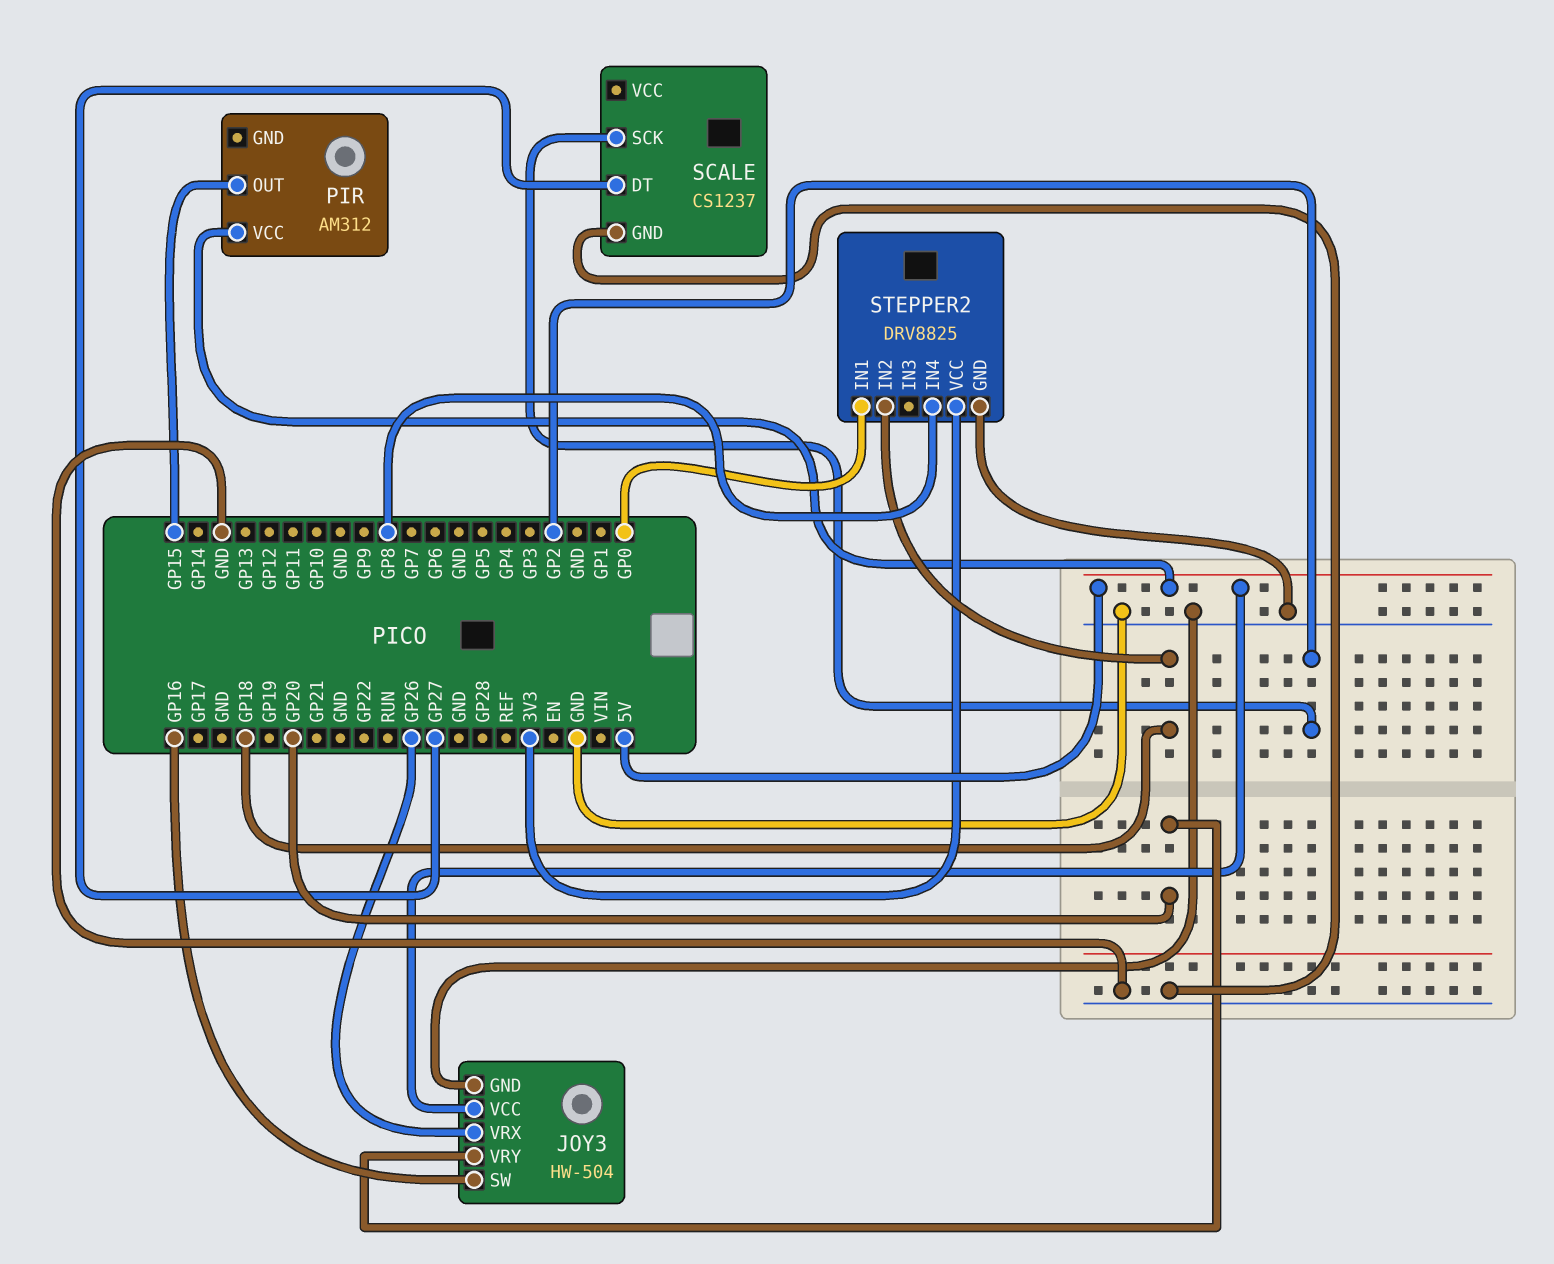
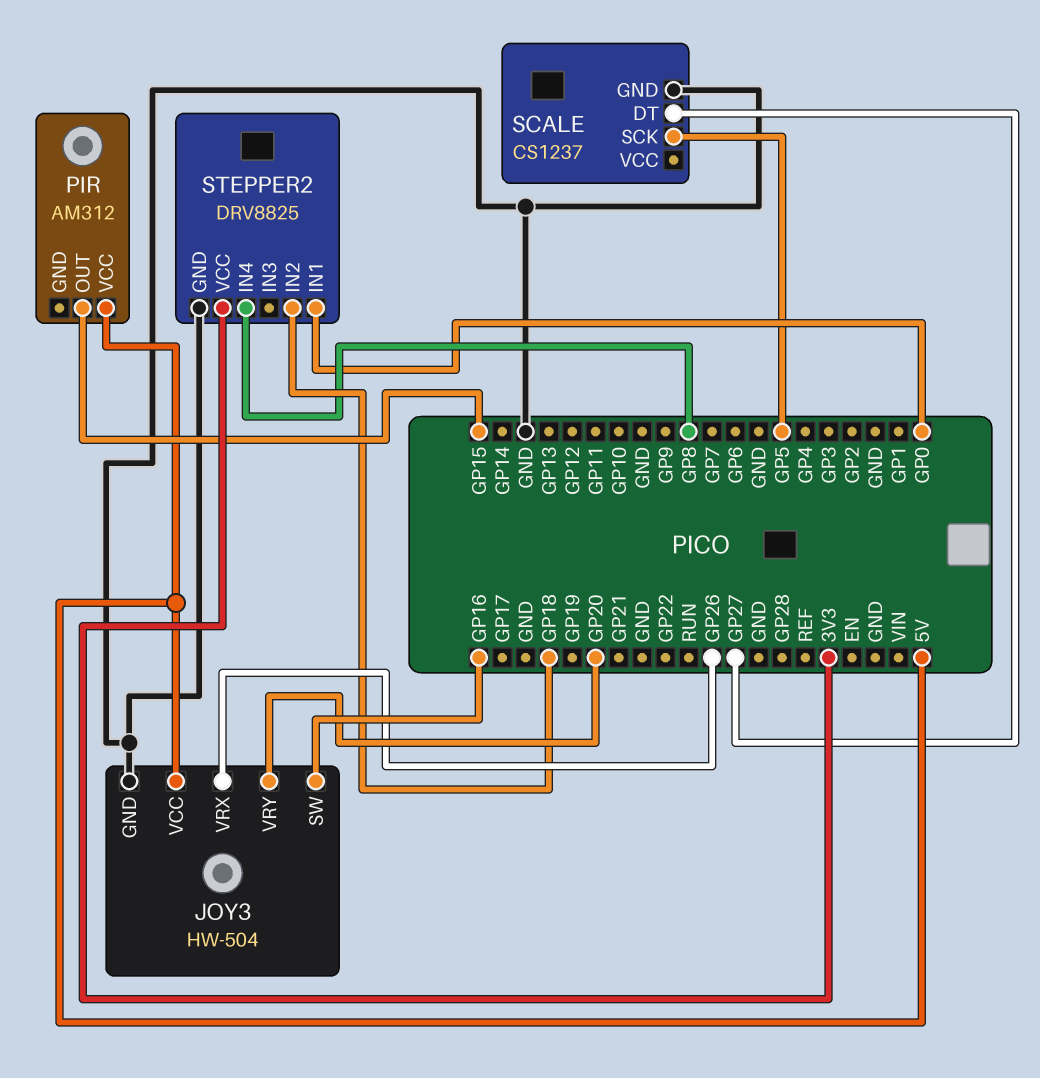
SCALE pin SCK: GP2 -> GP5

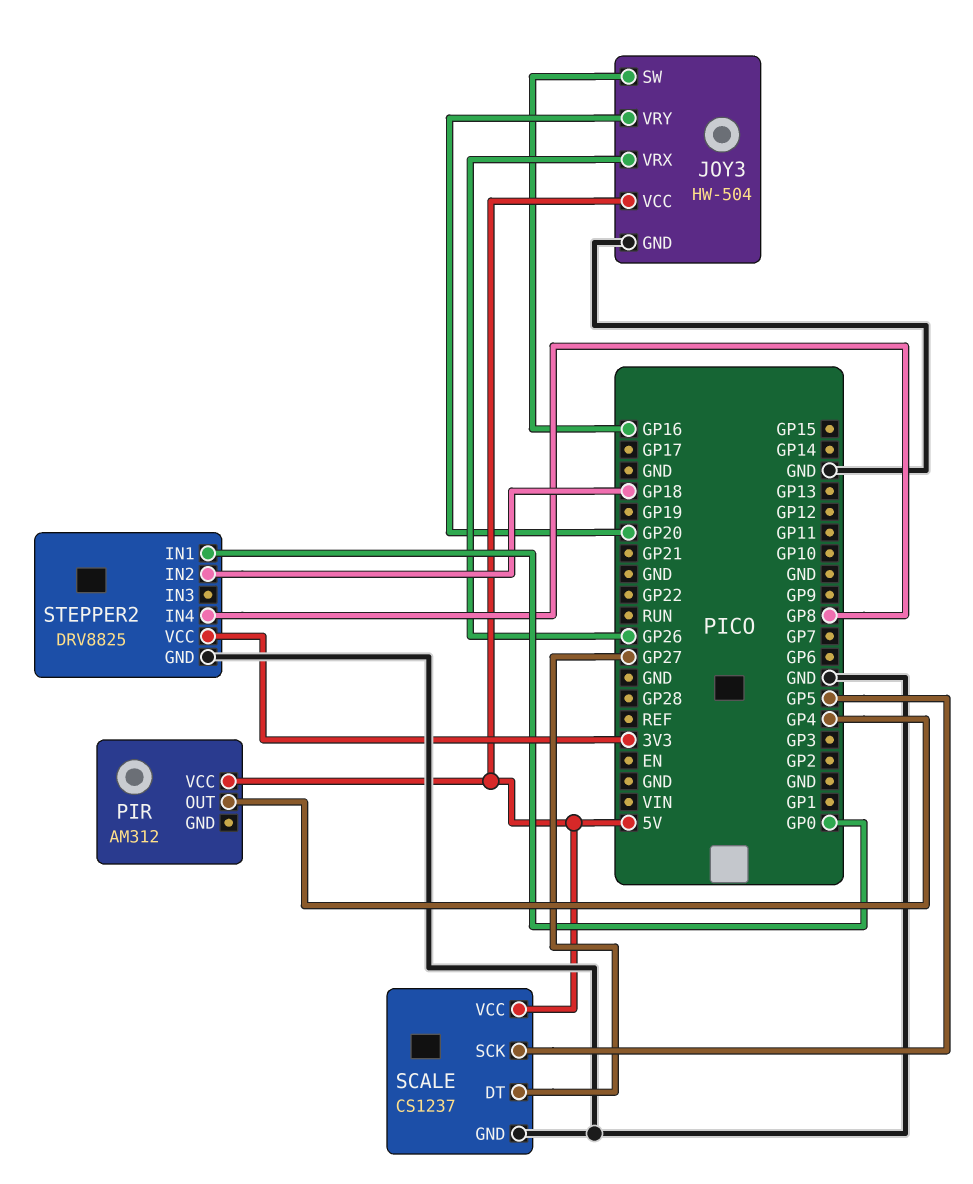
PIR pin OUT: GP15 -> GP4
SCALE pin VCC: none -> 5V

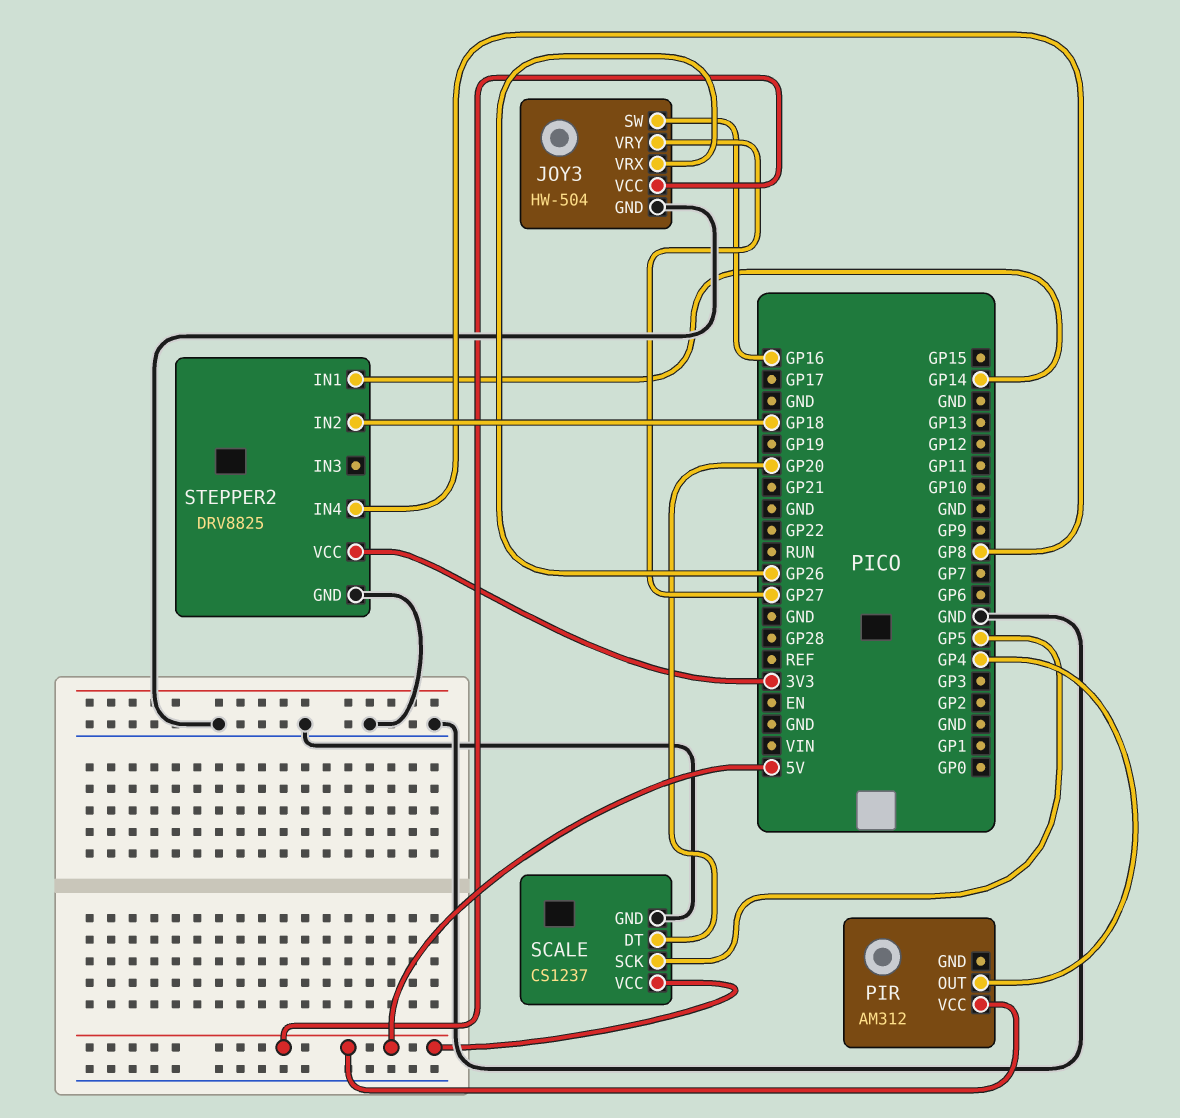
JOY3 pin VRY: GP20 -> GP27
SCALE pin DT: GP27 -> GP20
STEPPER2 pin IN1: GP0 -> GP14

